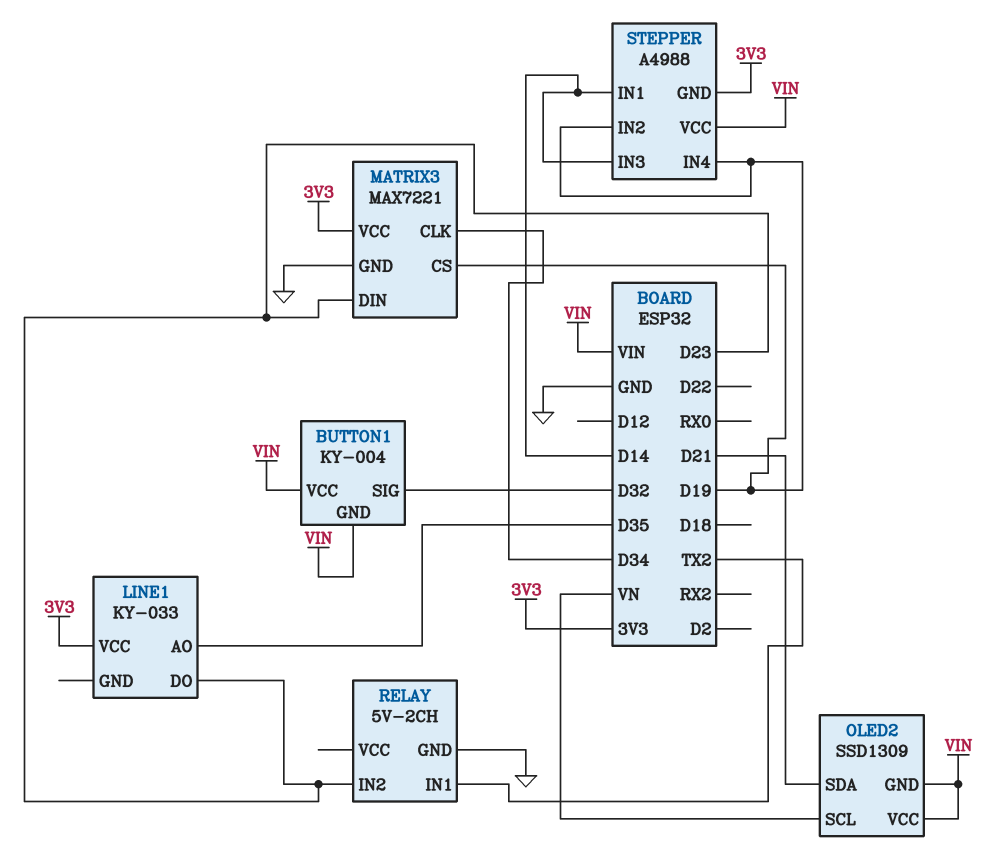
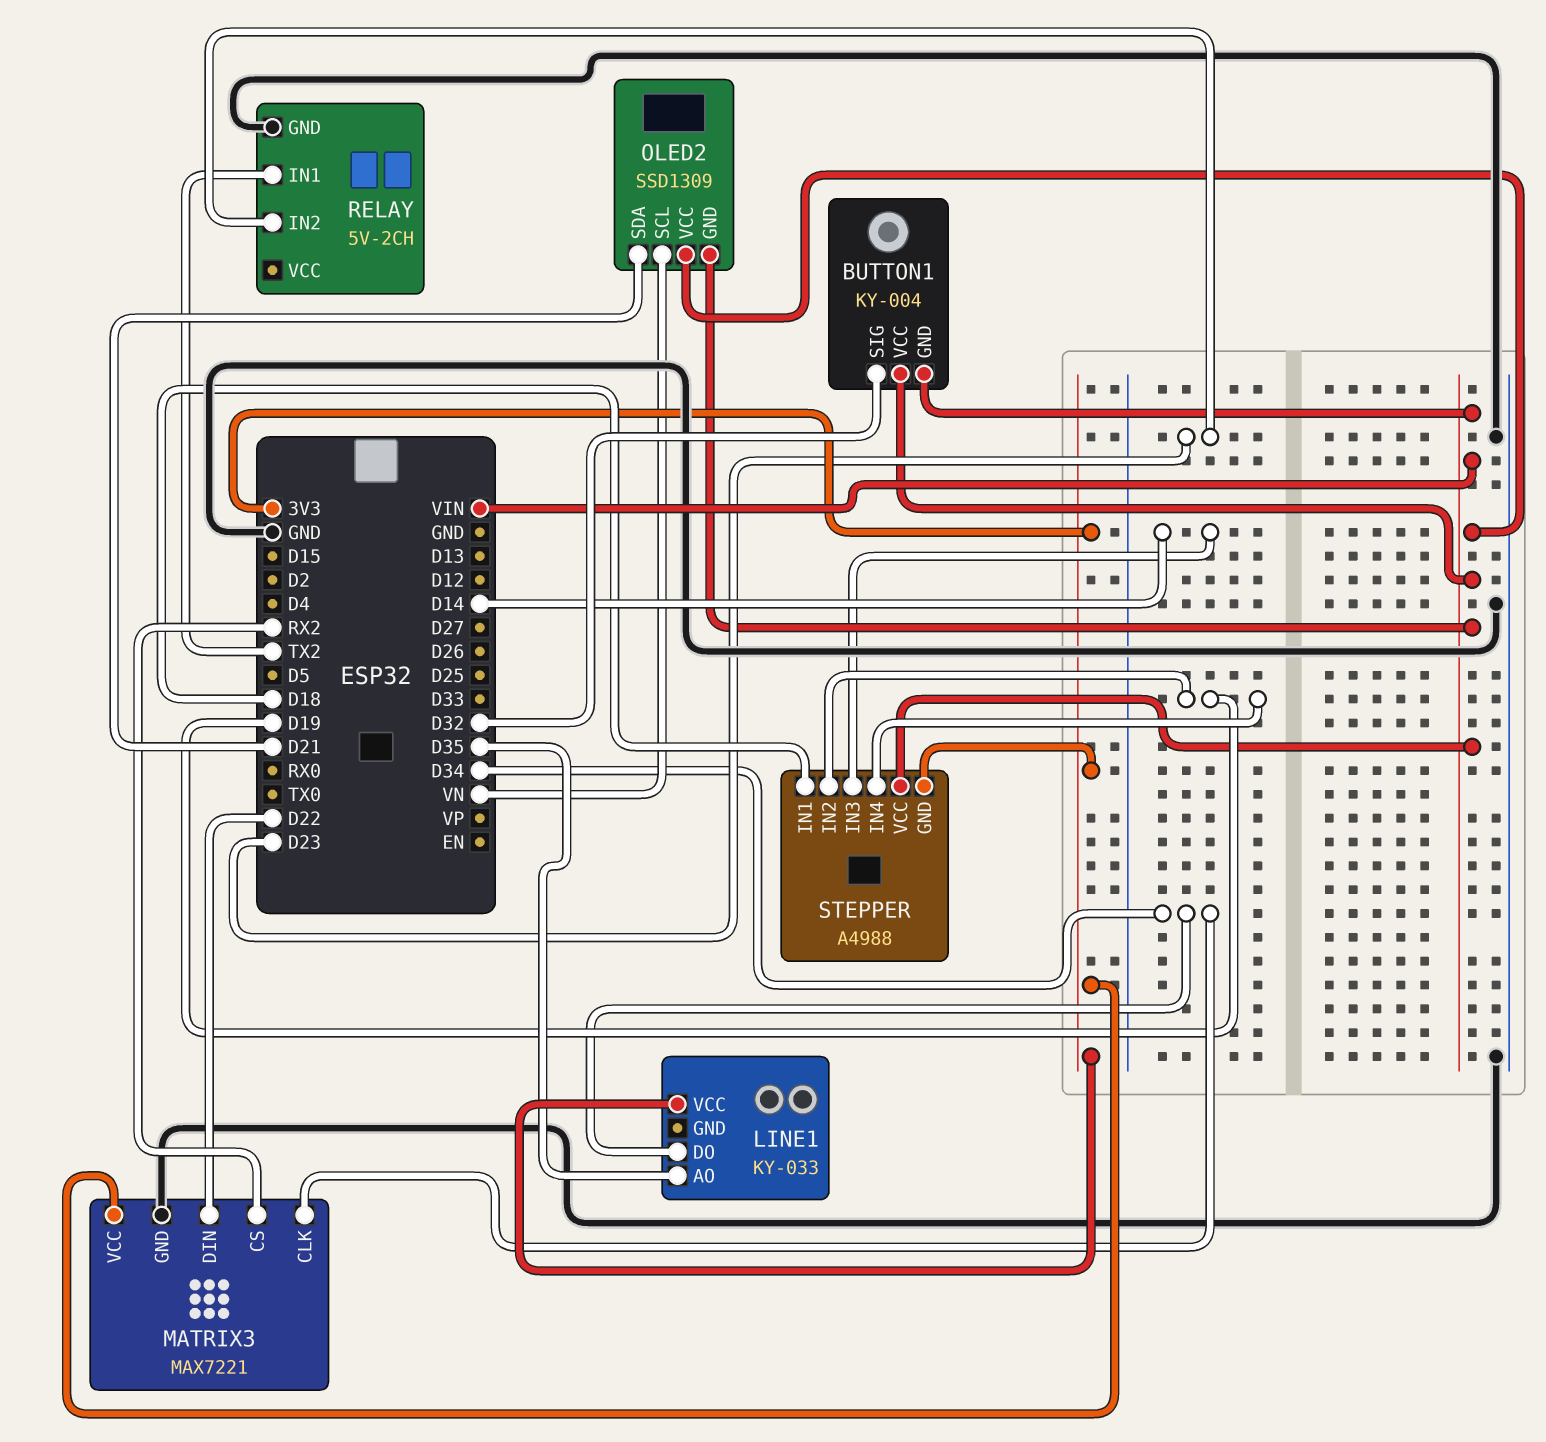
LINE1 pin DO: D23 -> D34
MATRIX3 pin CS: D19 -> RX2
MATRIX3 pin DIN: D23 -> D22
STEPPER pin IN1: D14 -> D18

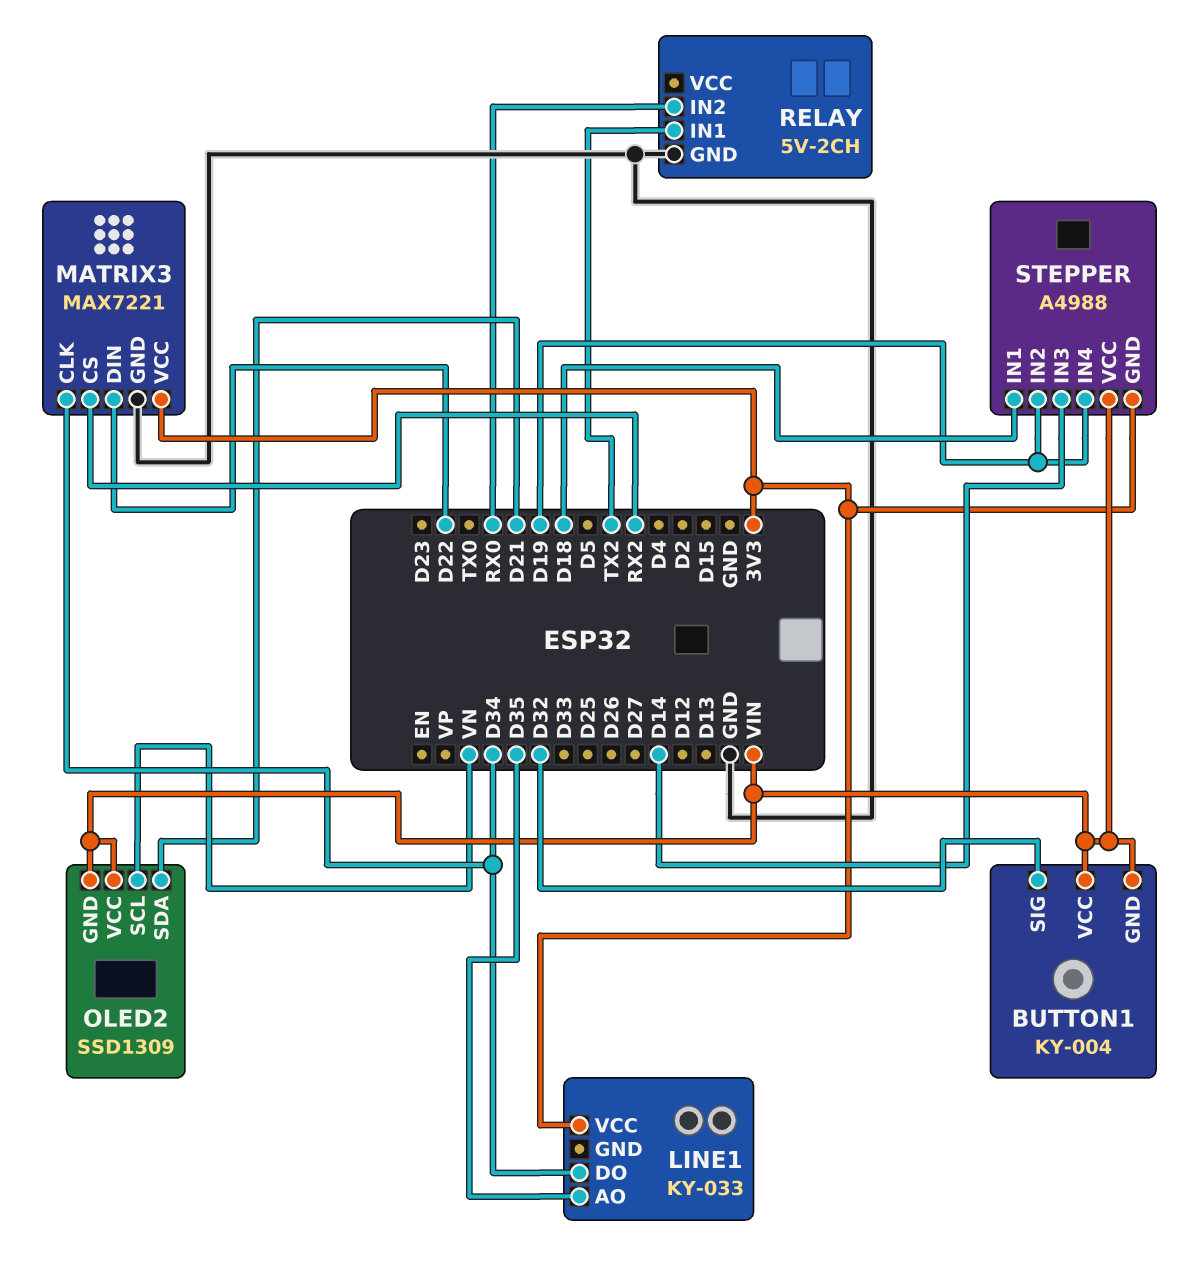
RELAY pin IN2: D23 -> RX0

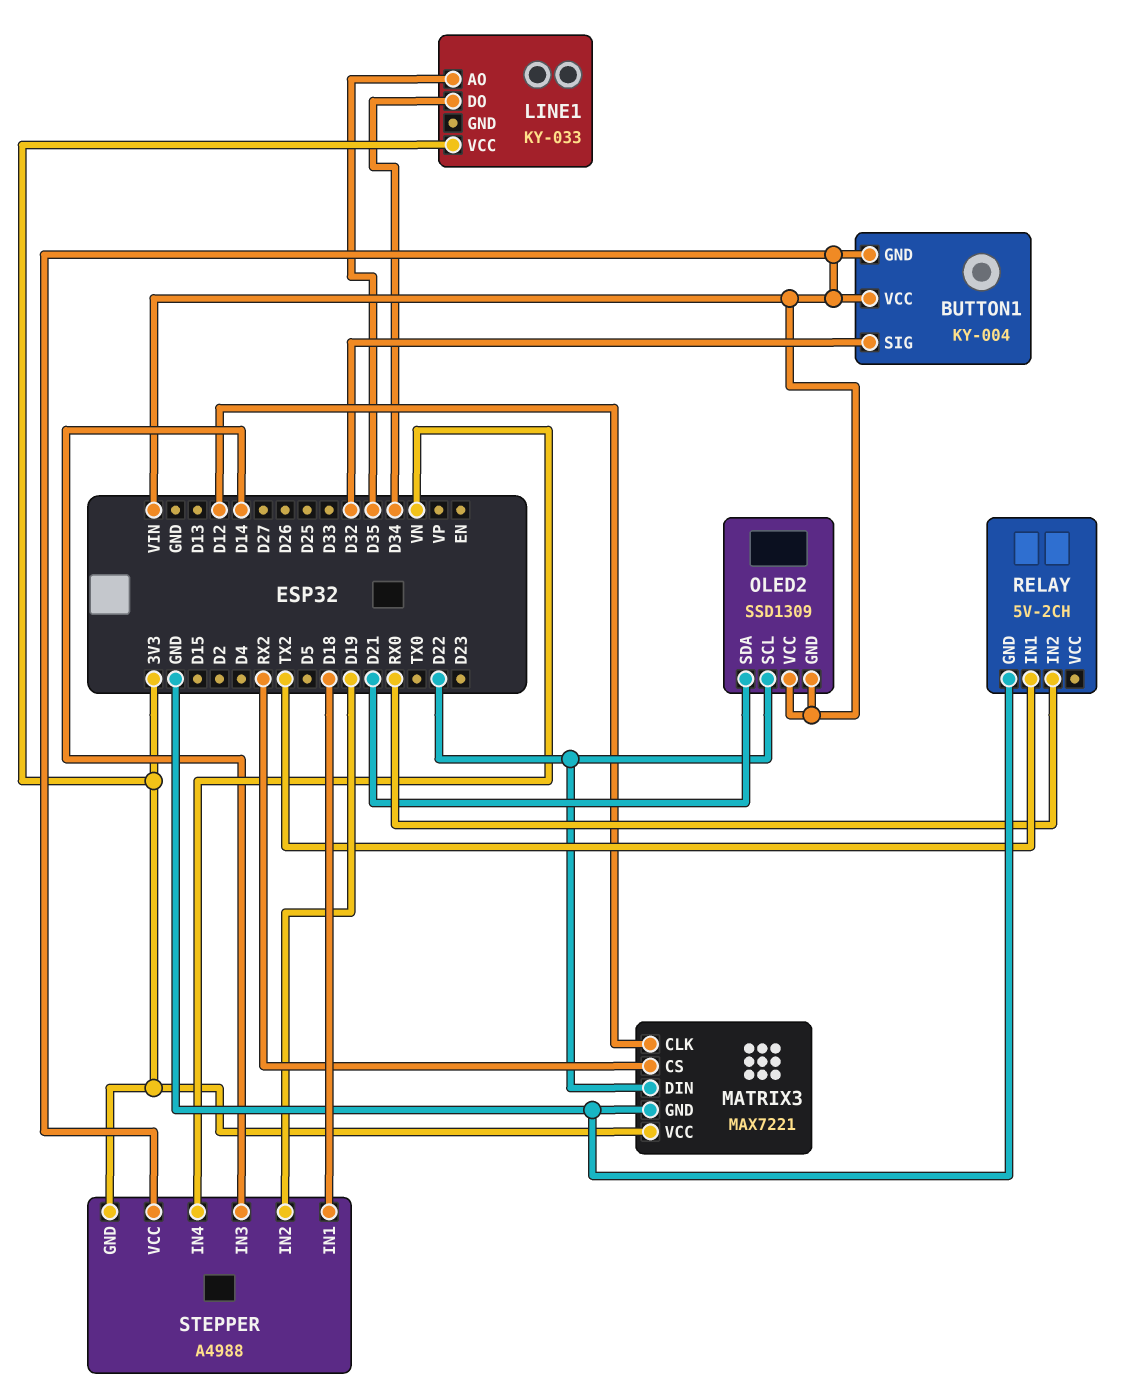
MATRIX3 pin CLK: D34 -> D12
OLED2 pin SCL: VN -> D22
STEPPER pin IN4: D19 -> VN

